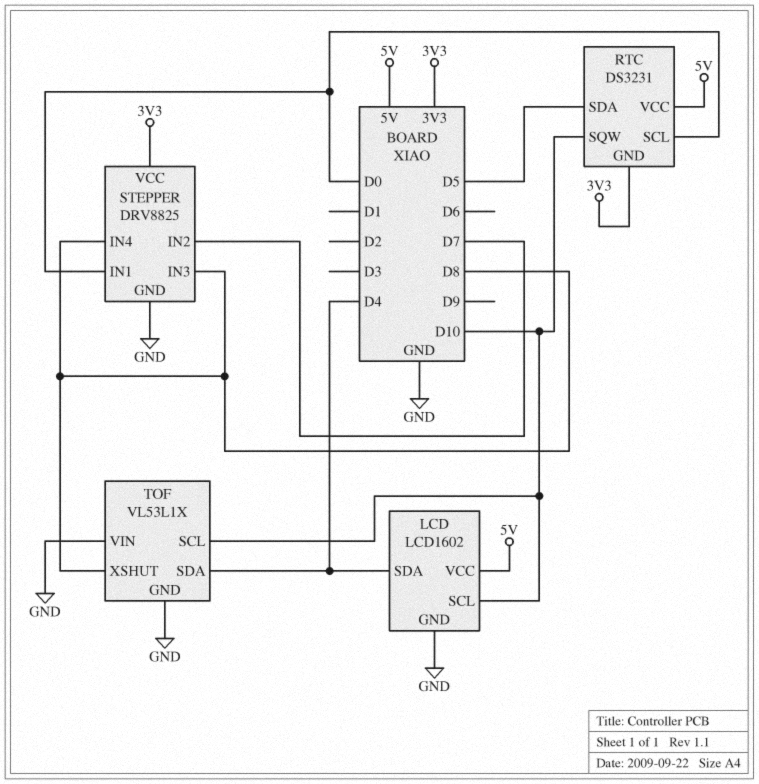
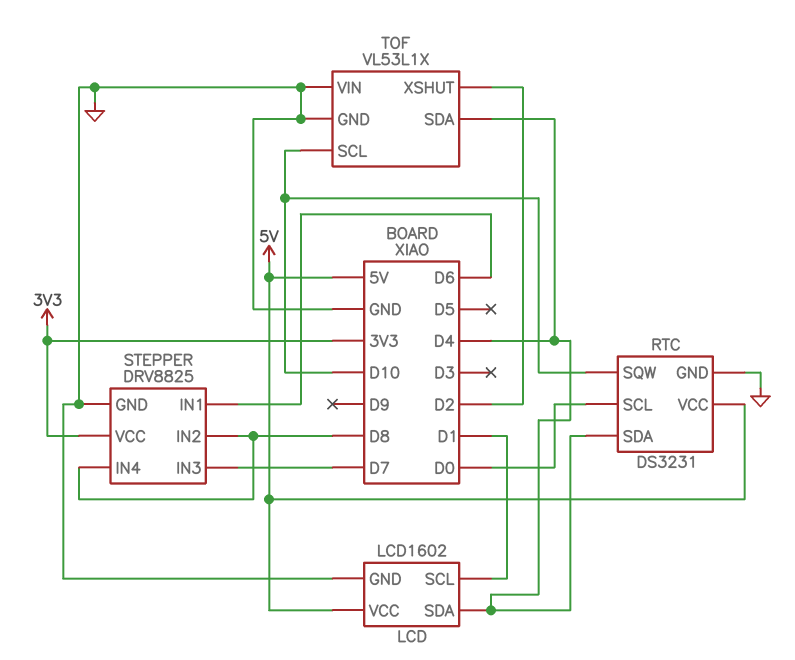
LCD pin SCL: D10 -> D1
RTC pin GND: 3V3 -> GND
RTC pin SDA: D5 -> D4
STEPPER pin IN1: D0 -> D6
STEPPER pin IN2: D7 -> D8
STEPPER pin IN3: D8 -> D7
TOF pin XSHUT: D8 -> D2

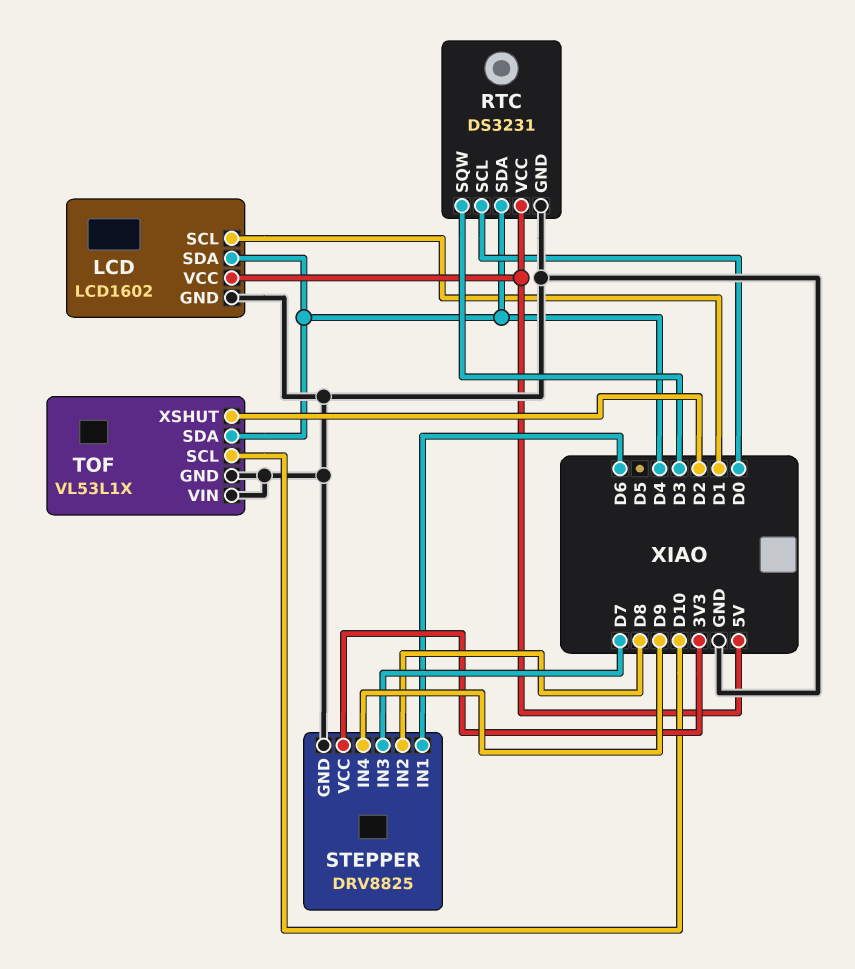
RTC pin SQW: D10 -> D3
STEPPER pin IN4: D8 -> D9

